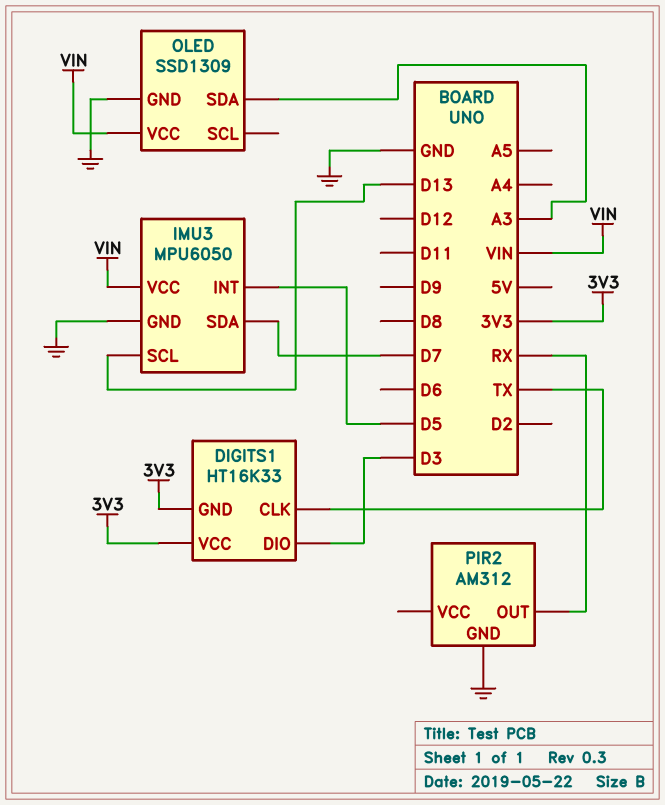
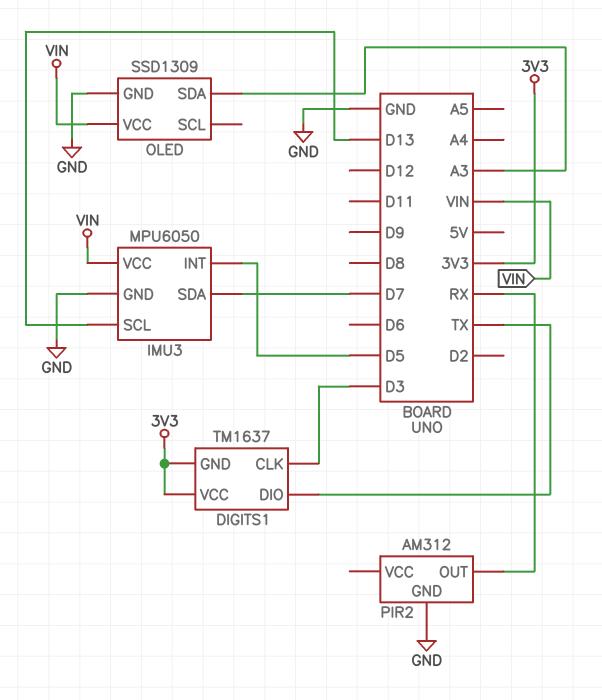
DIGITS1: HT16K33 -> TM1637
DIGITS1 pin CLK: TX -> D3
DIGITS1 pin DIO: D3 -> TX

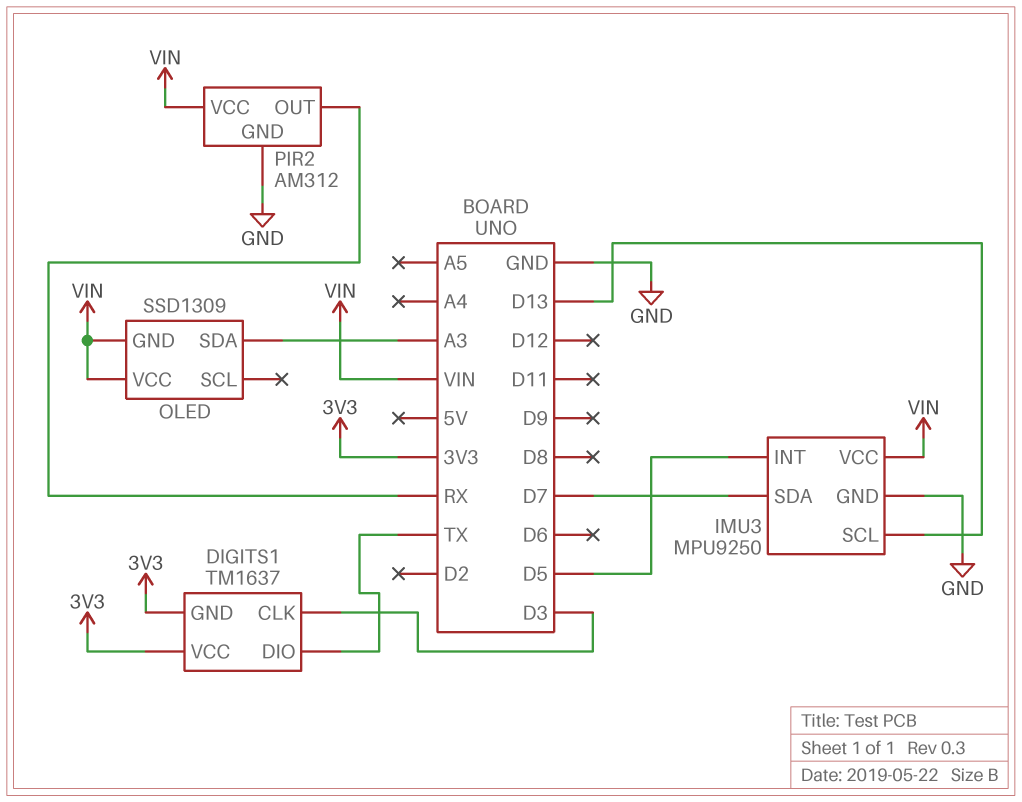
IMU3: MPU6050 -> MPU9250
OLED pin GND: GND -> VIN
PIR2 pin VCC: none -> VIN

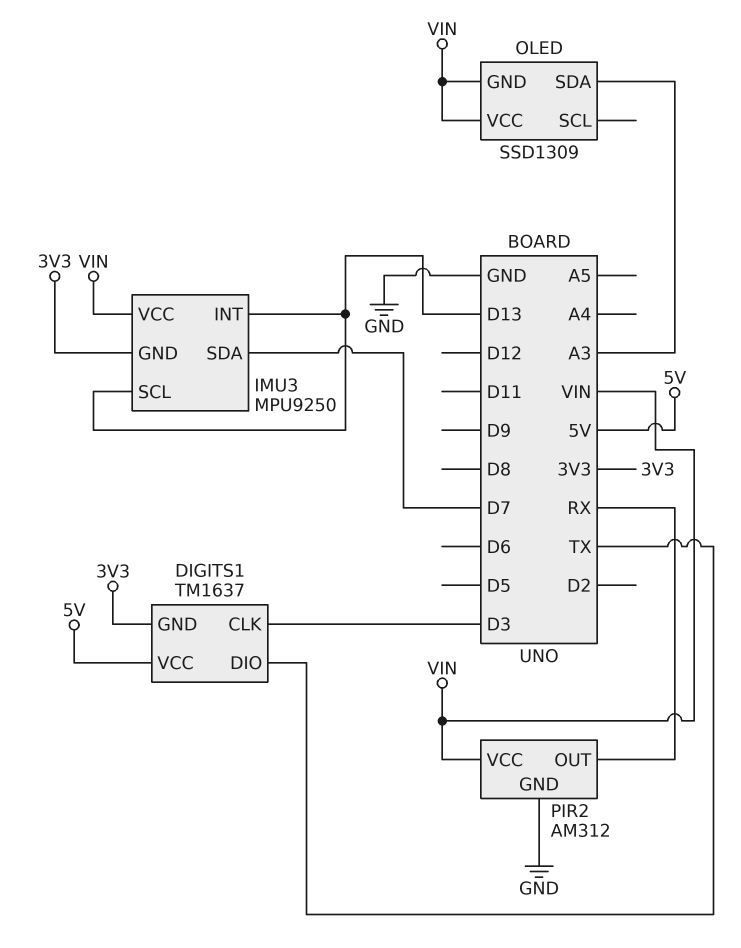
DIGITS1 pin VCC: 3V3 -> 5V
IMU3 pin GND: GND -> 3V3
IMU3 pin INT: D5 -> D13

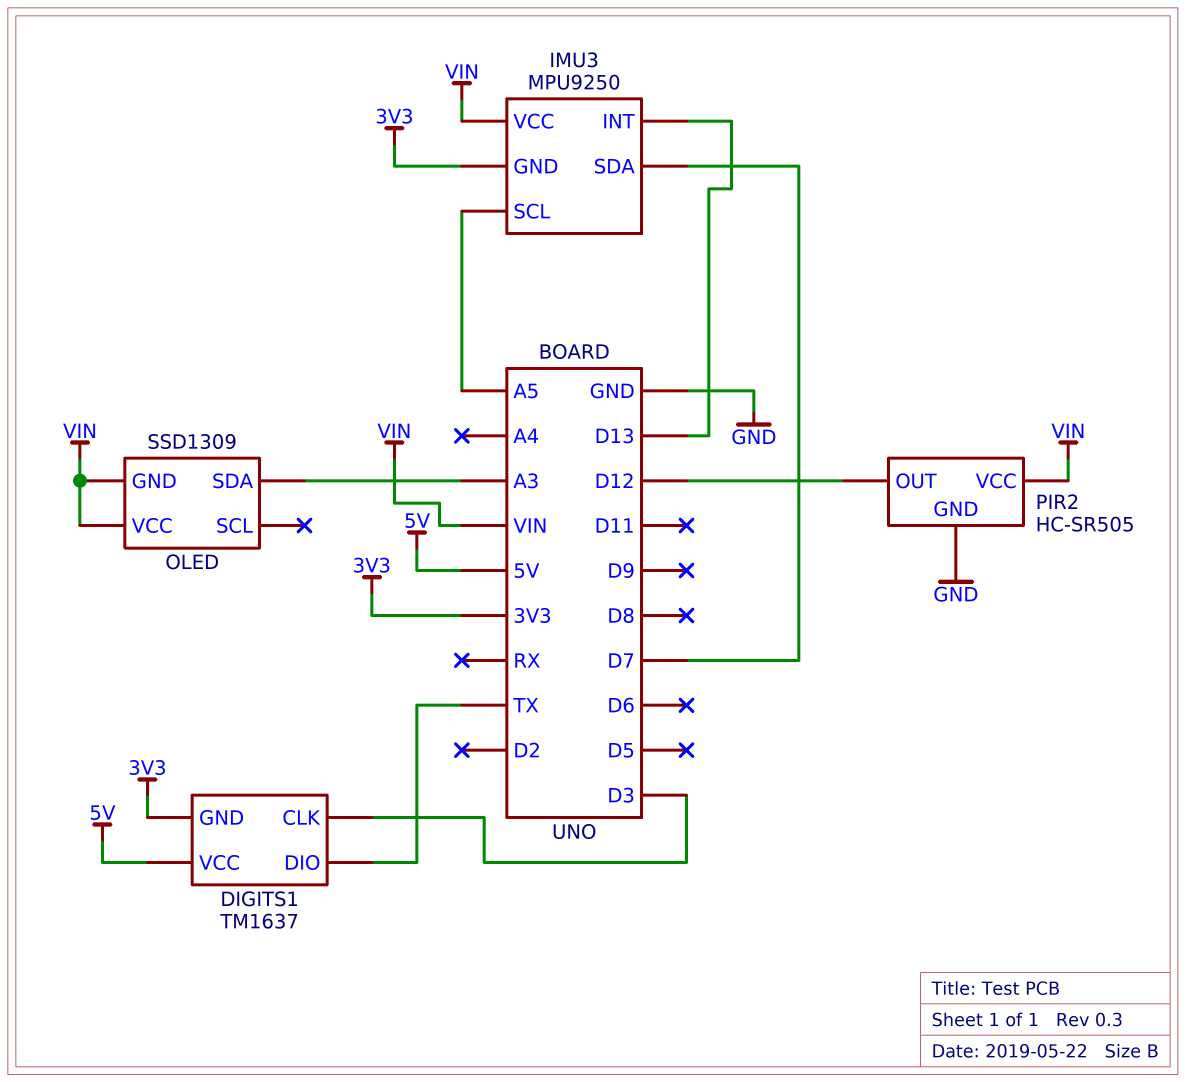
IMU3 pin SCL: D13 -> A5
PIR2: AM312 -> HC-SR505
PIR2 pin OUT: RX -> D12

